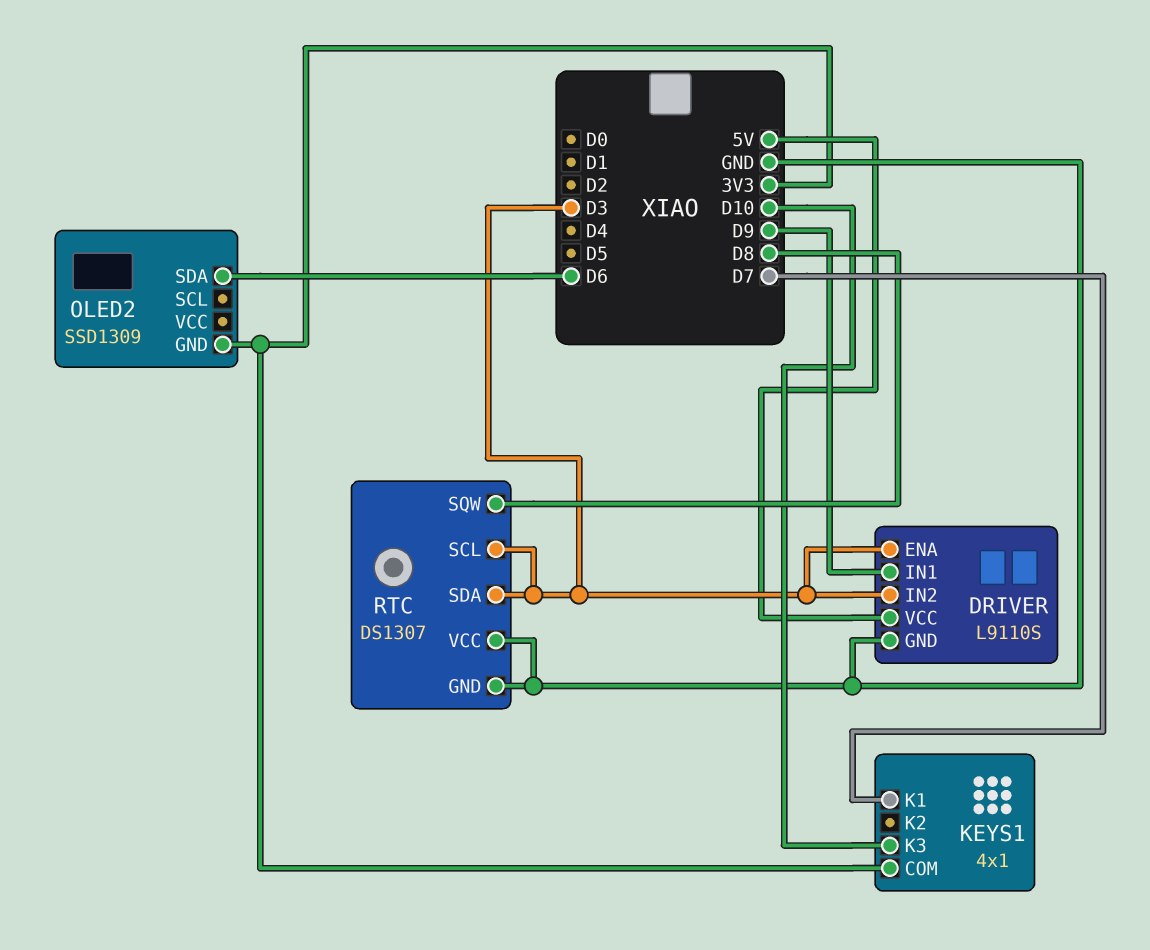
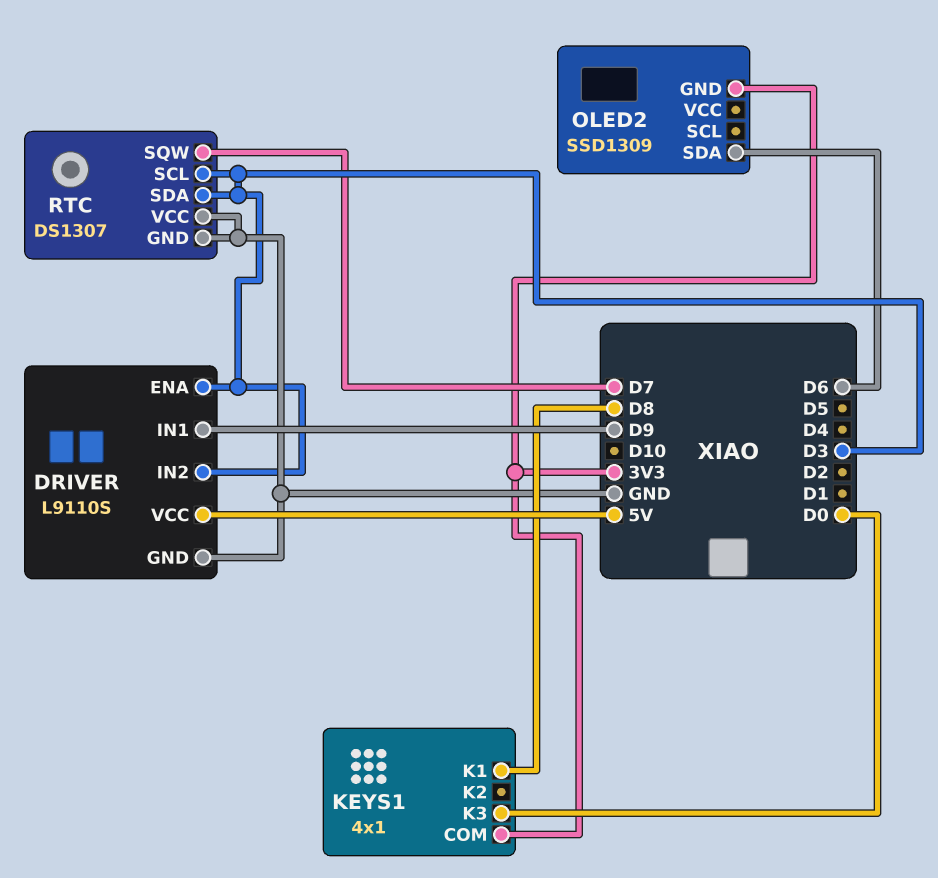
KEYS1 pin K1: D7 -> D8
KEYS1 pin K3: D10 -> D0
RTC pin SQW: D8 -> D7

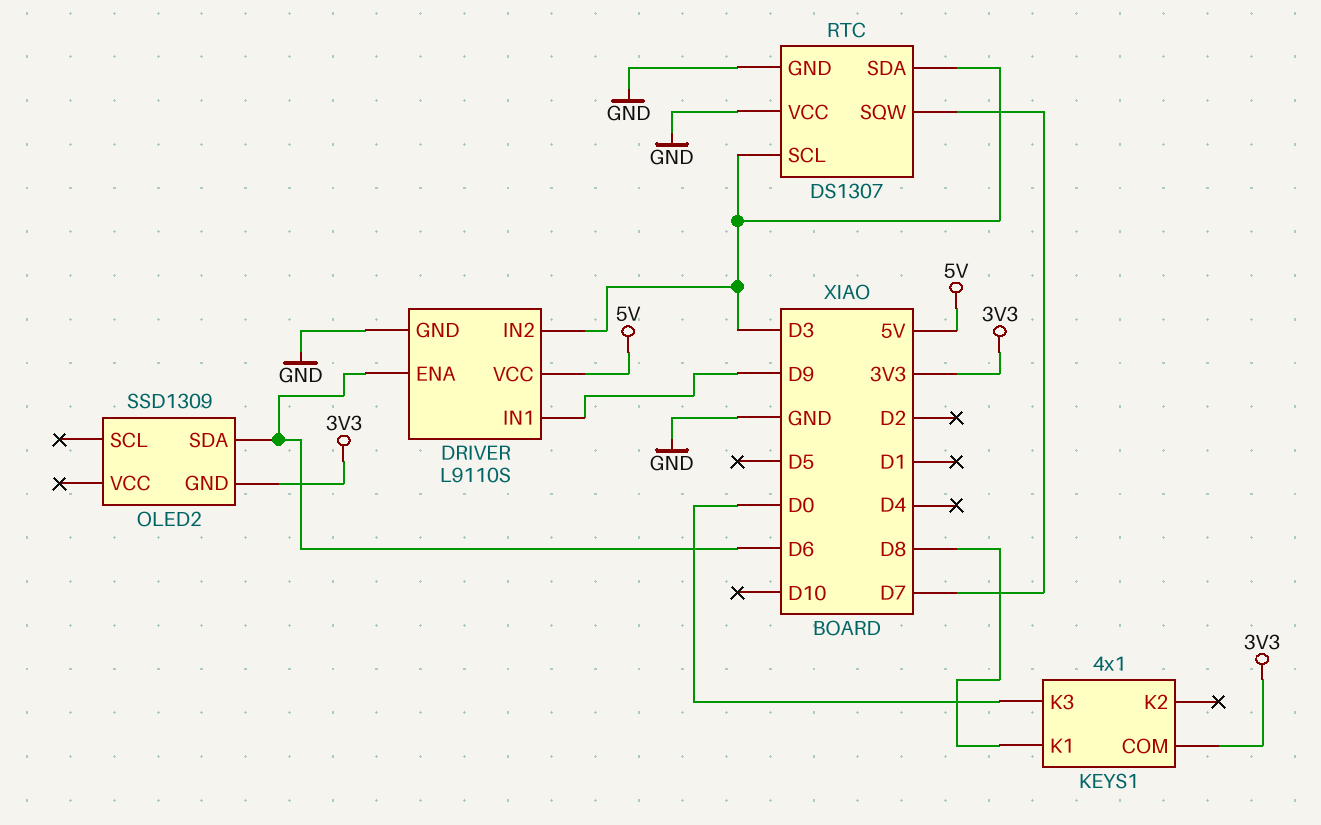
DRIVER pin ENA: D3 -> D6

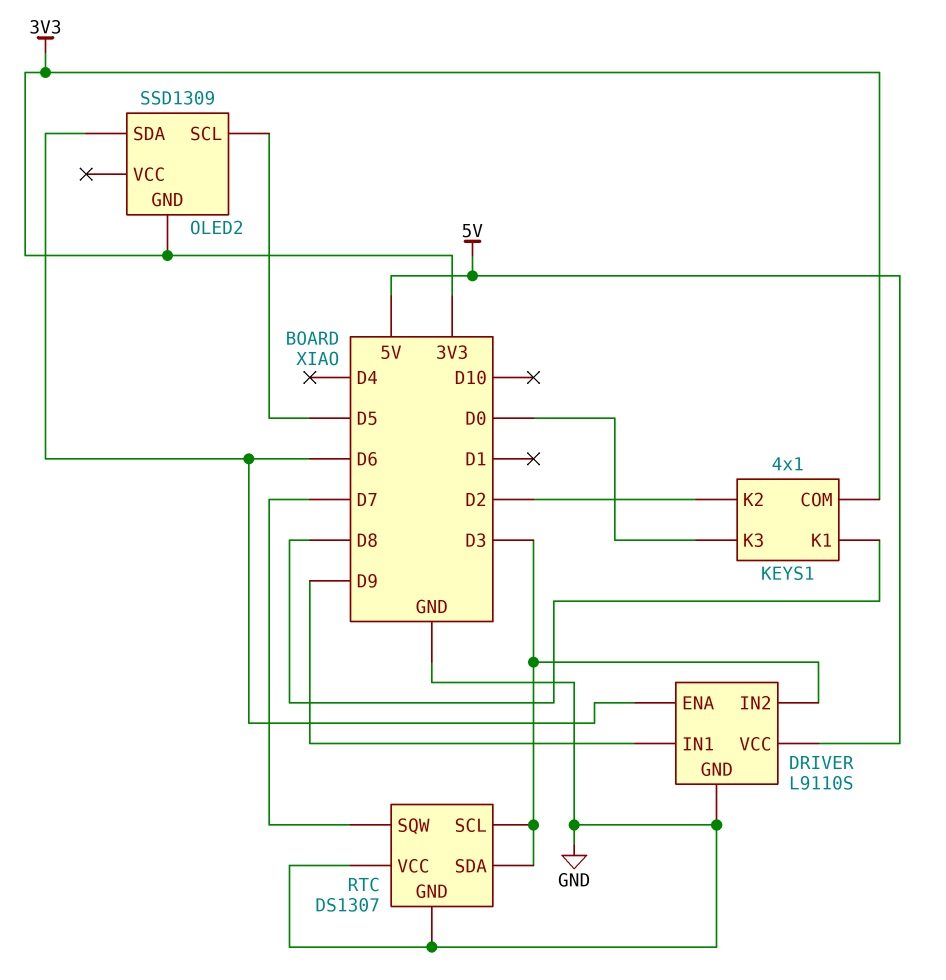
KEYS1 pin K2: none -> D2
OLED2 pin SCL: none -> D5

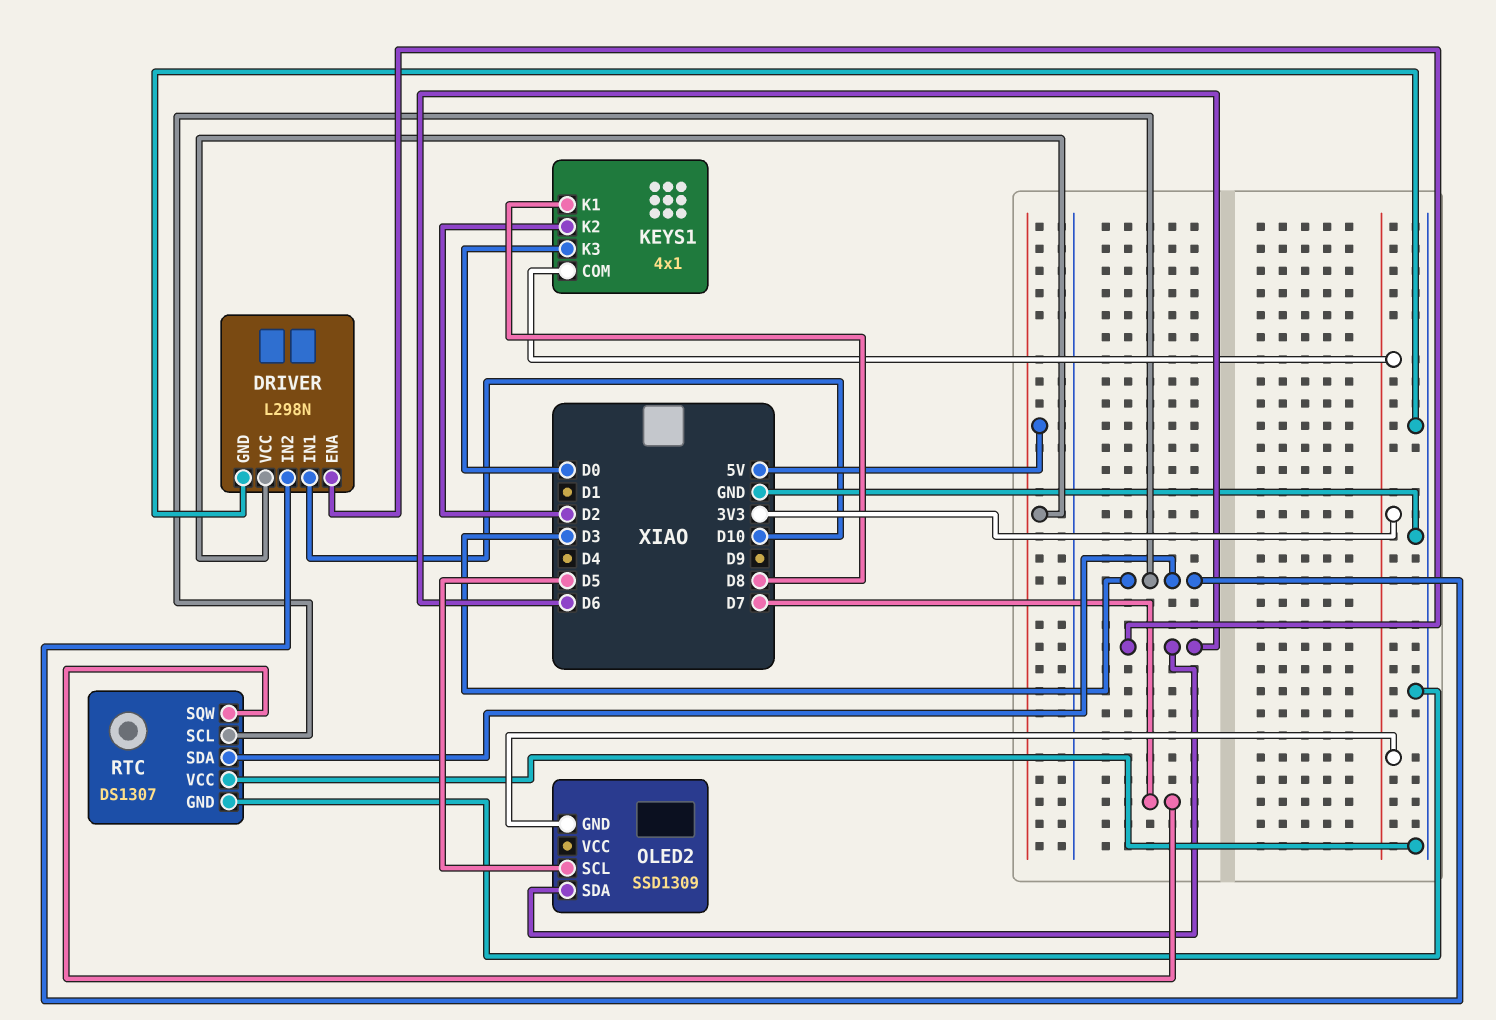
DRIVER: L9110S -> L298N
DRIVER pin IN1: D9 -> D10

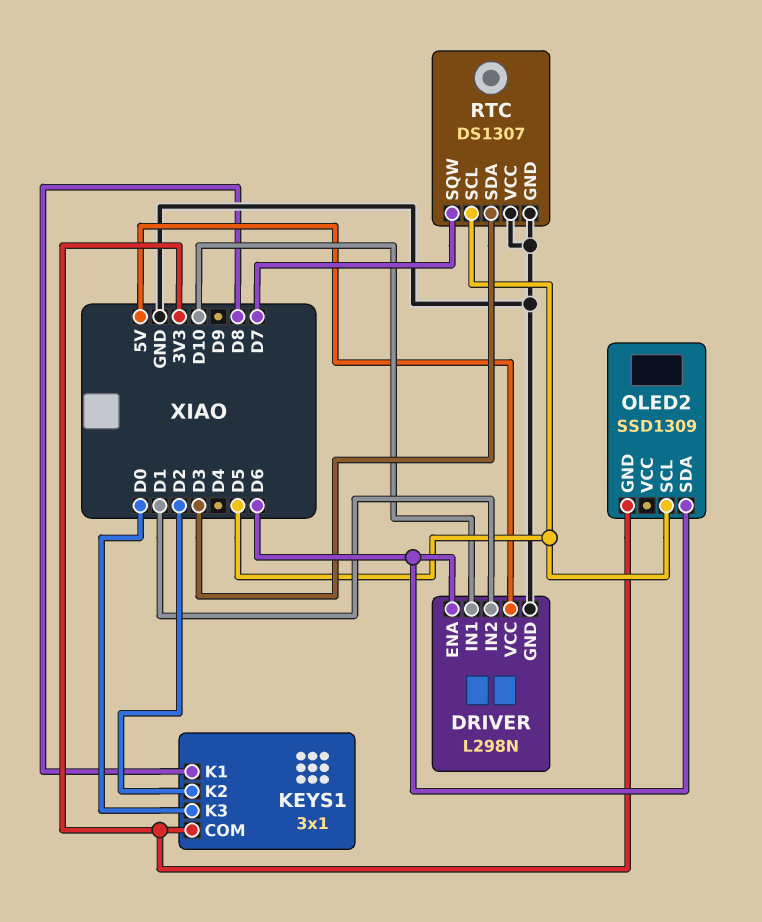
DRIVER pin IN2: D3 -> D1
KEYS1: 4x1 -> 3x1
RTC pin SCL: D3 -> D5

